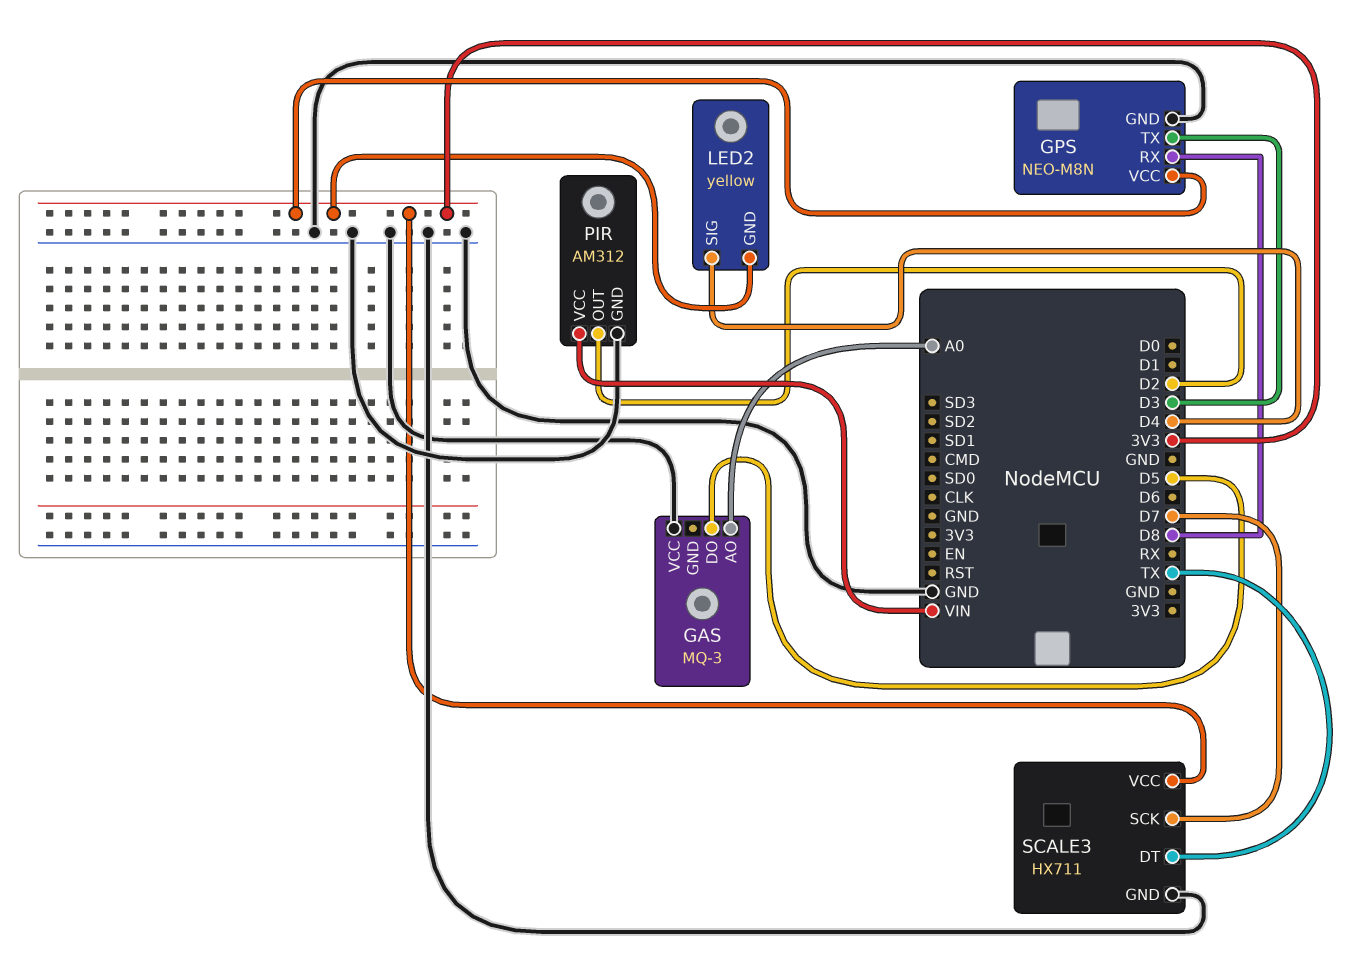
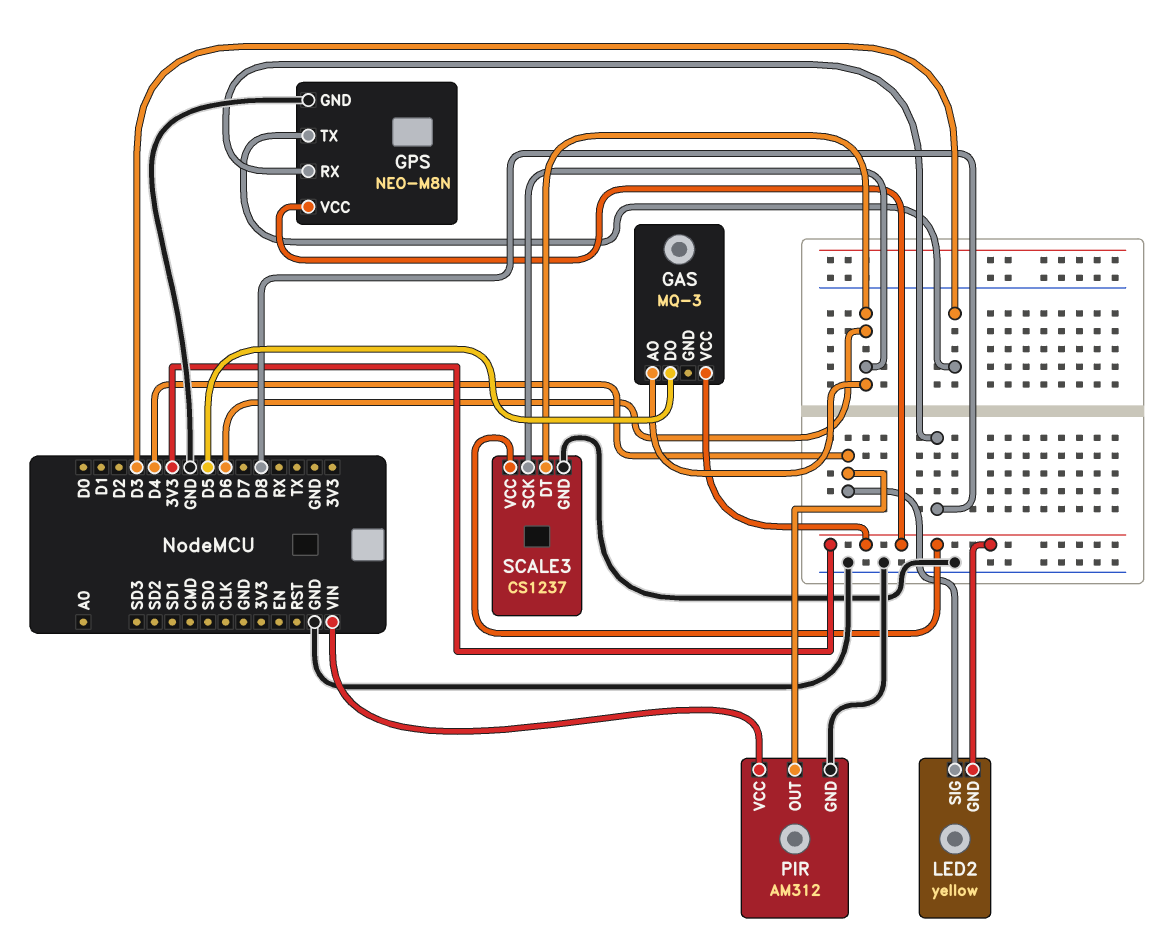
GAS pin AO: A0 -> D6
GAS pin VCC: GND -> 3V3
PIR pin OUT: D2 -> D4
SCALE3: HX711 -> CS1237
SCALE3 pin DT: TX -> D6
SCALE3 pin SCK: D7 -> D6

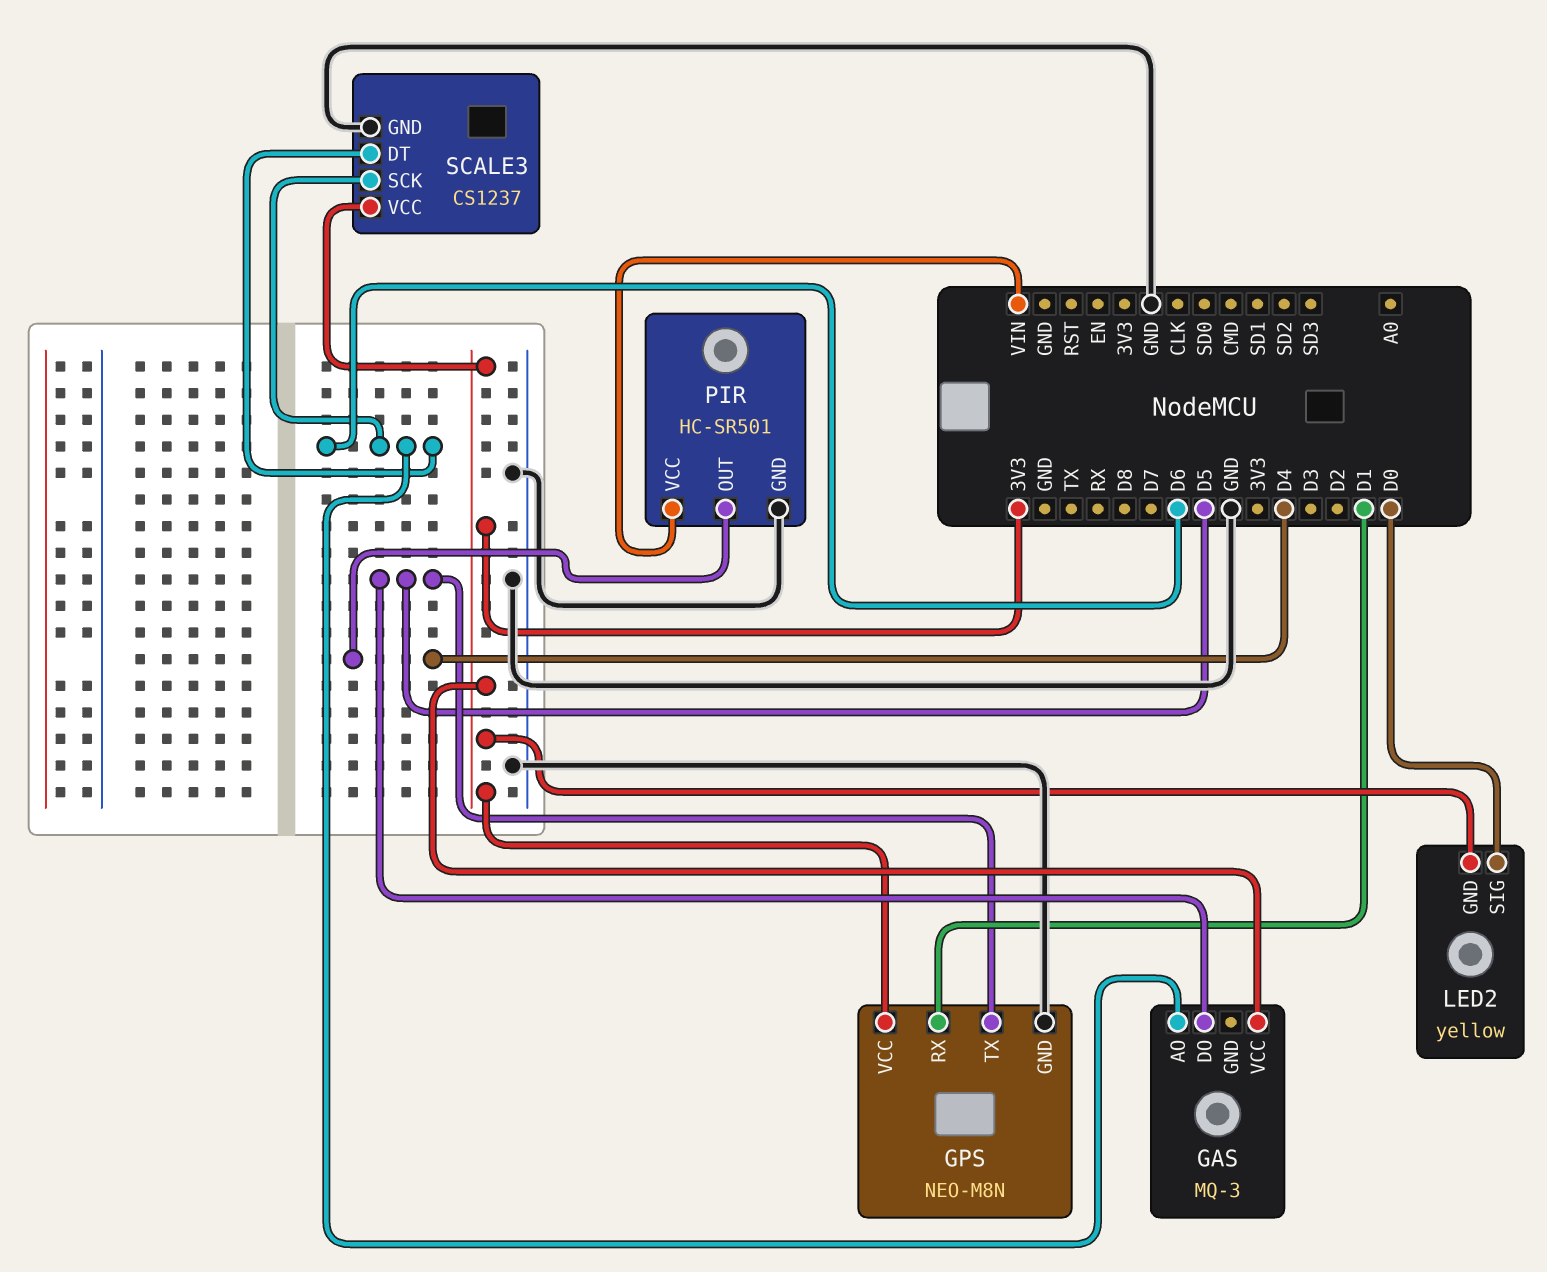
GPS pin RX: D8 -> D1
GPS pin TX: D3 -> D5
LED2 pin SIG: D4 -> D0
PIR: AM312 -> HC-SR501

